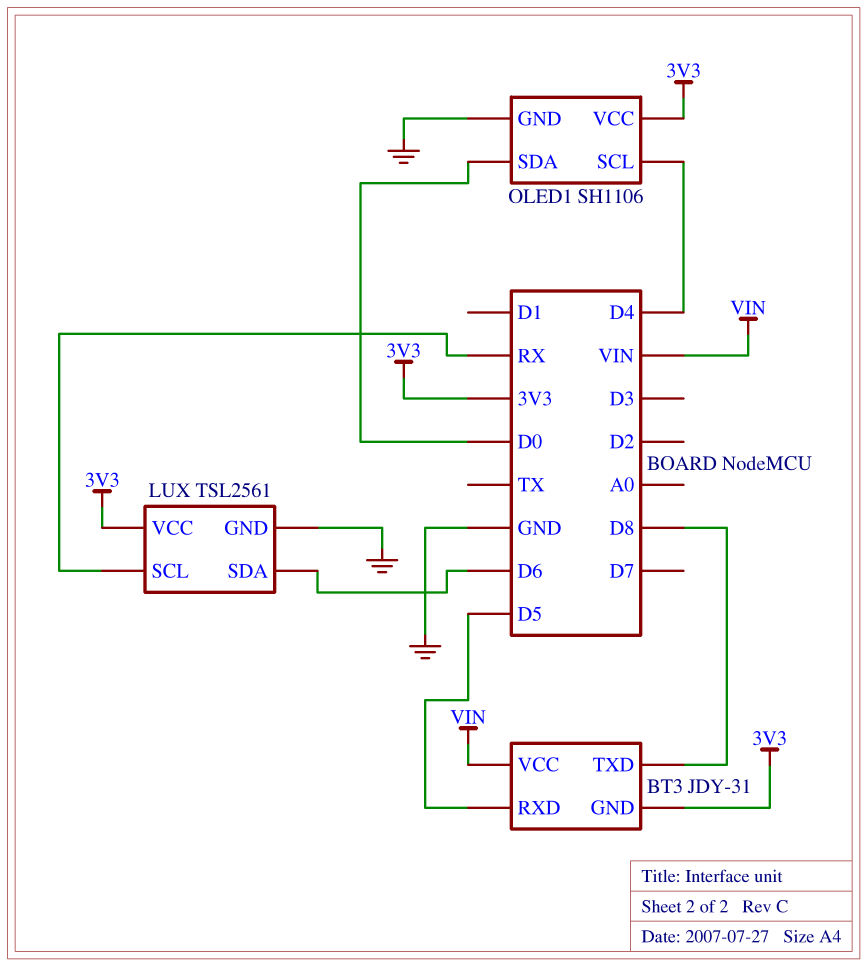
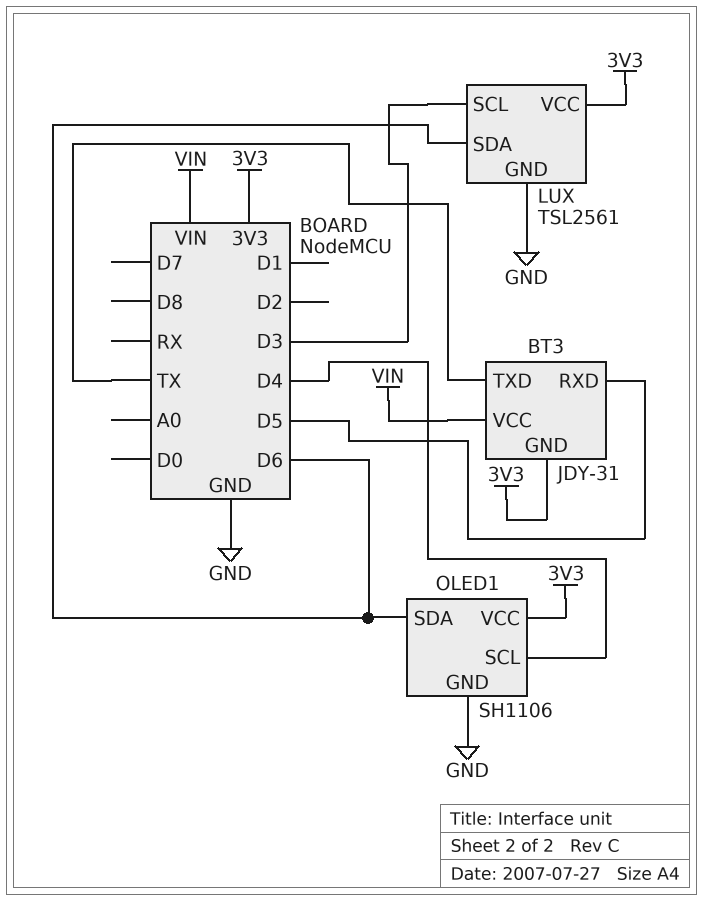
BT3 pin TXD: D8 -> TX
LUX pin SCL: RX -> D3
OLED1 pin SDA: D0 -> D6

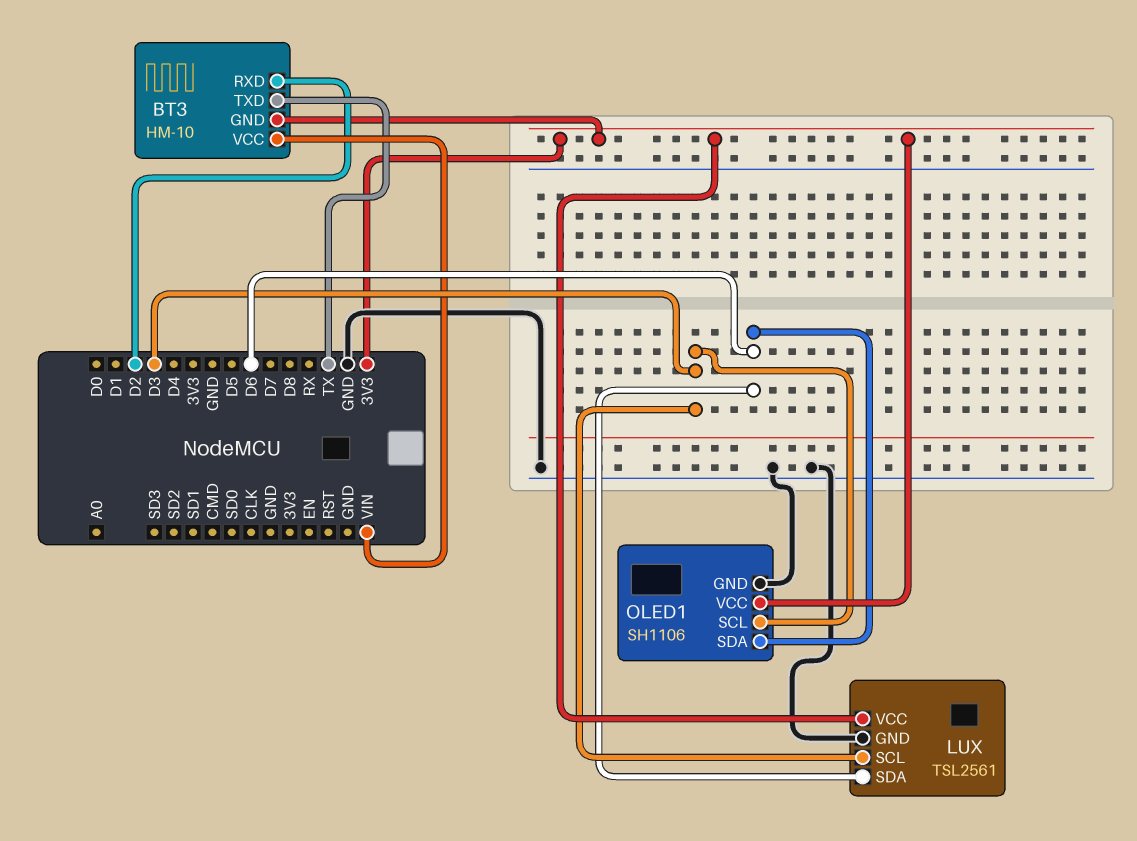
BT3: JDY-31 -> HM-10
BT3 pin RXD: D5 -> D2
OLED1 pin SCL: D4 -> D3

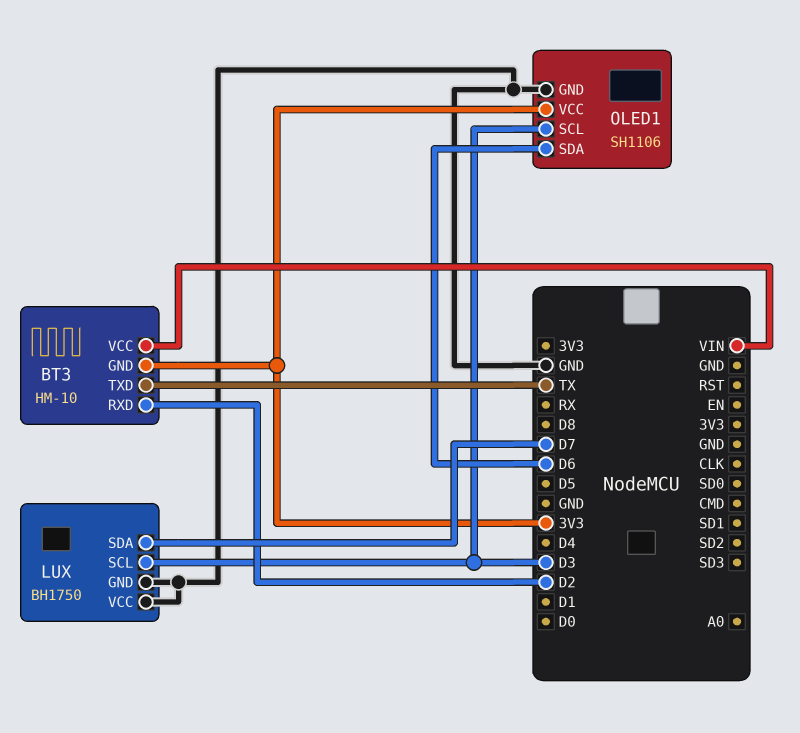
LUX: TSL2561 -> BH1750
LUX pin SDA: D6 -> D7
LUX pin VCC: 3V3 -> GND

